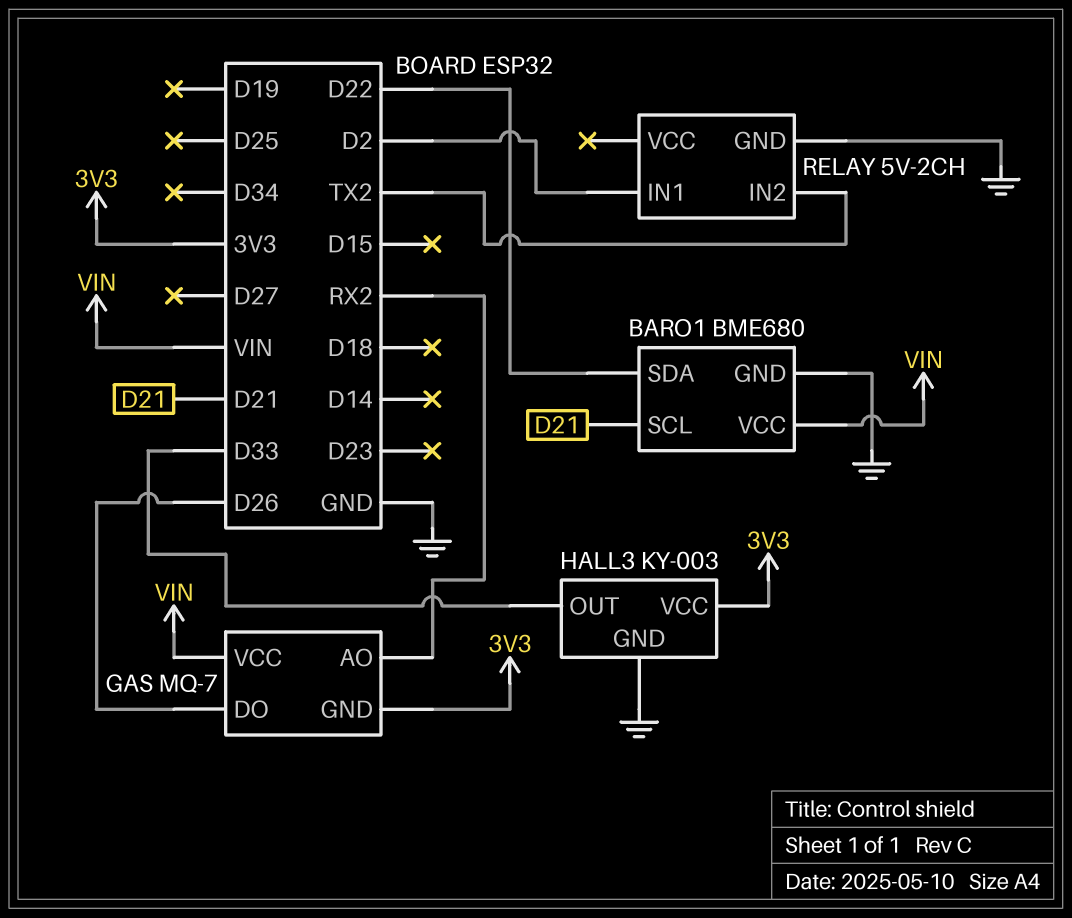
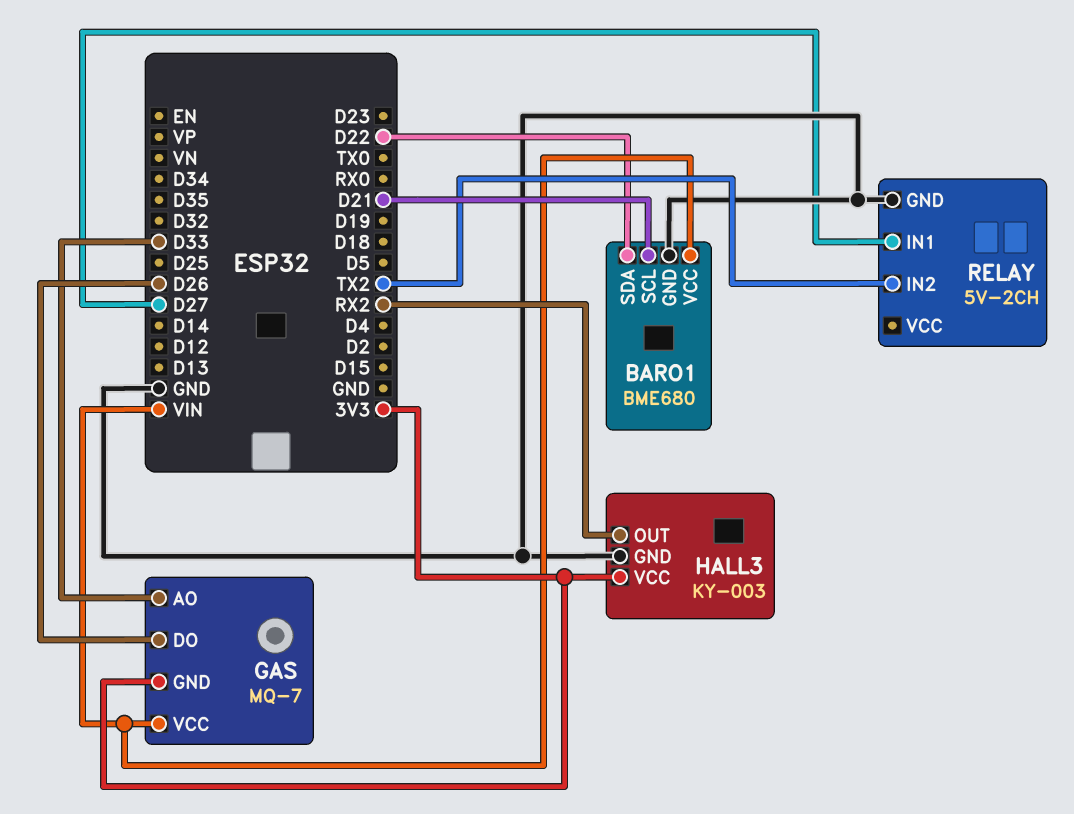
GAS pin AO: RX2 -> D33
HALL3 pin OUT: D33 -> RX2
RELAY pin IN1: D2 -> D27

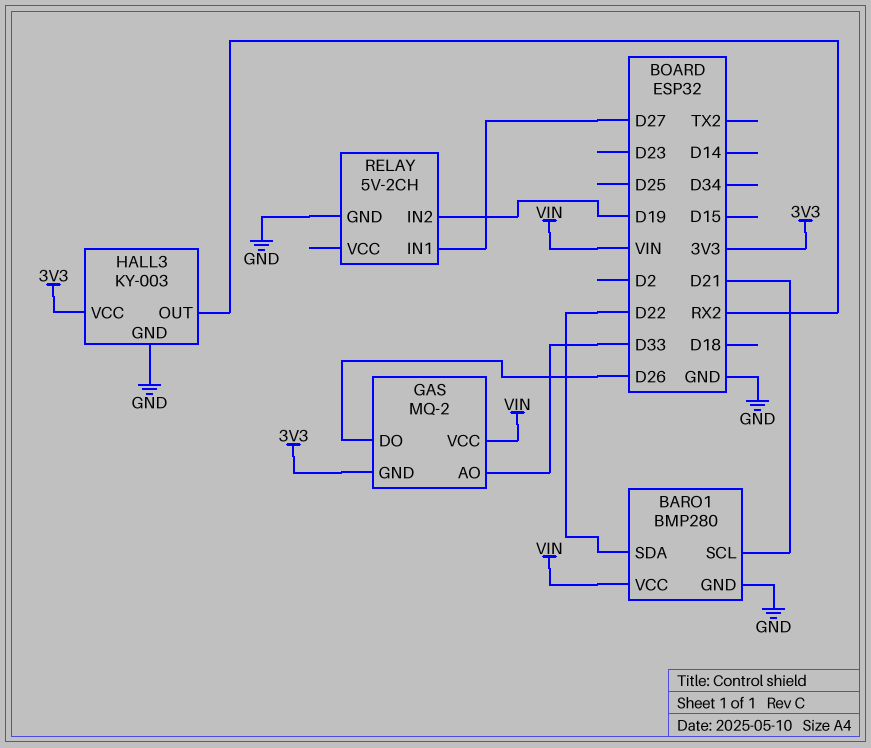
BARO1: BME680 -> BMP280
GAS: MQ-7 -> MQ-2
RELAY pin IN2: TX2 -> D19

